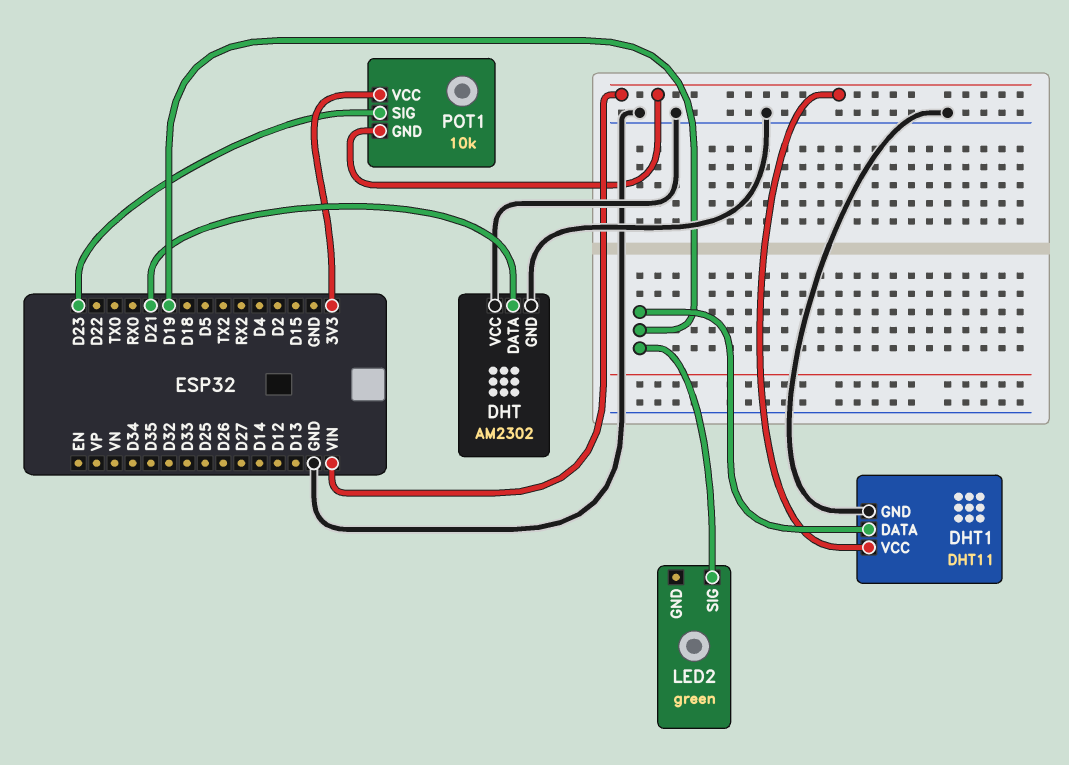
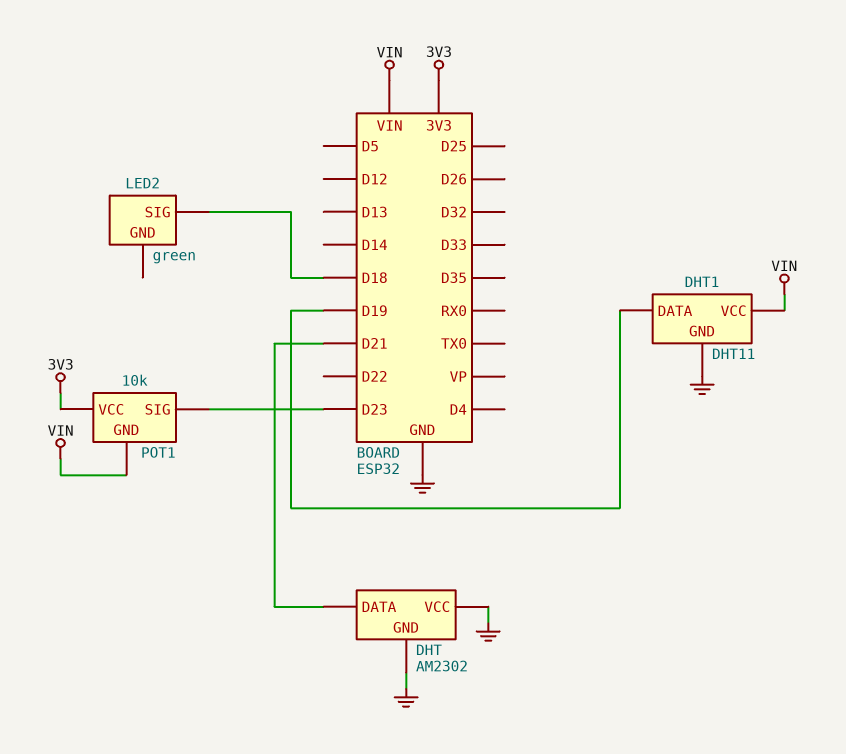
LED2 pin SIG: D19 -> D18

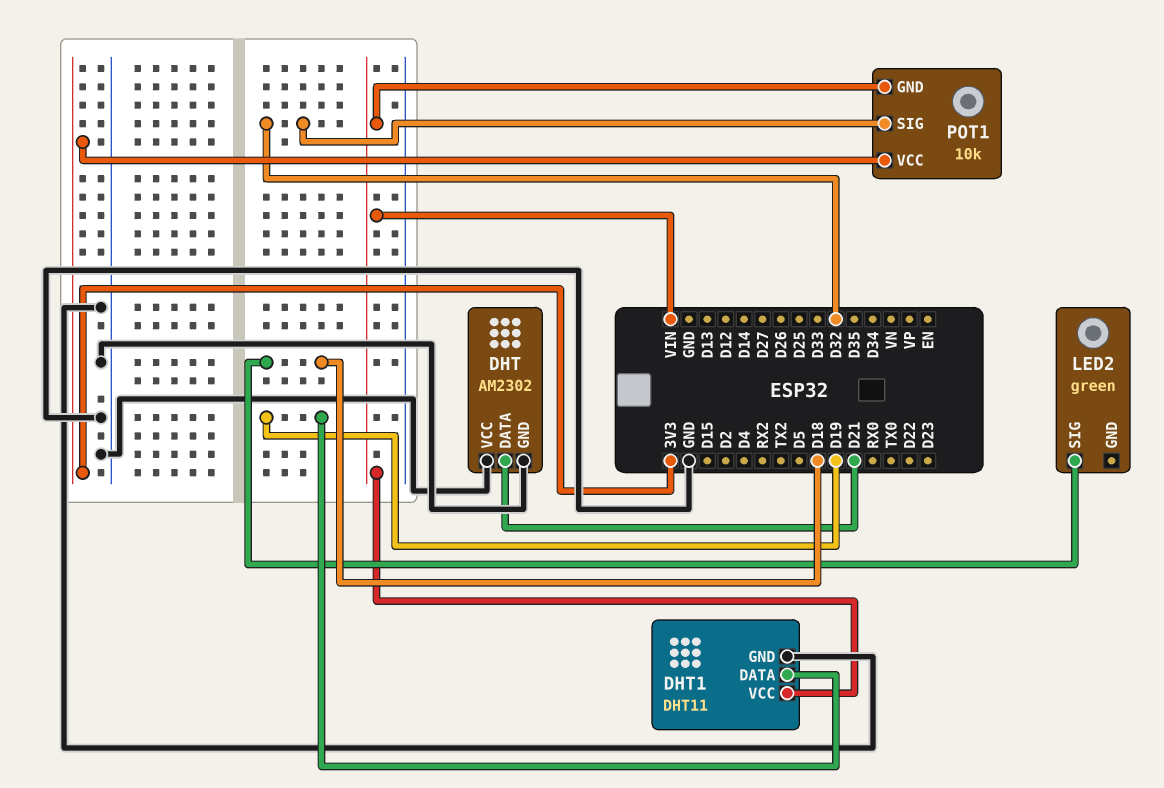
POT1 pin SIG: D23 -> D32

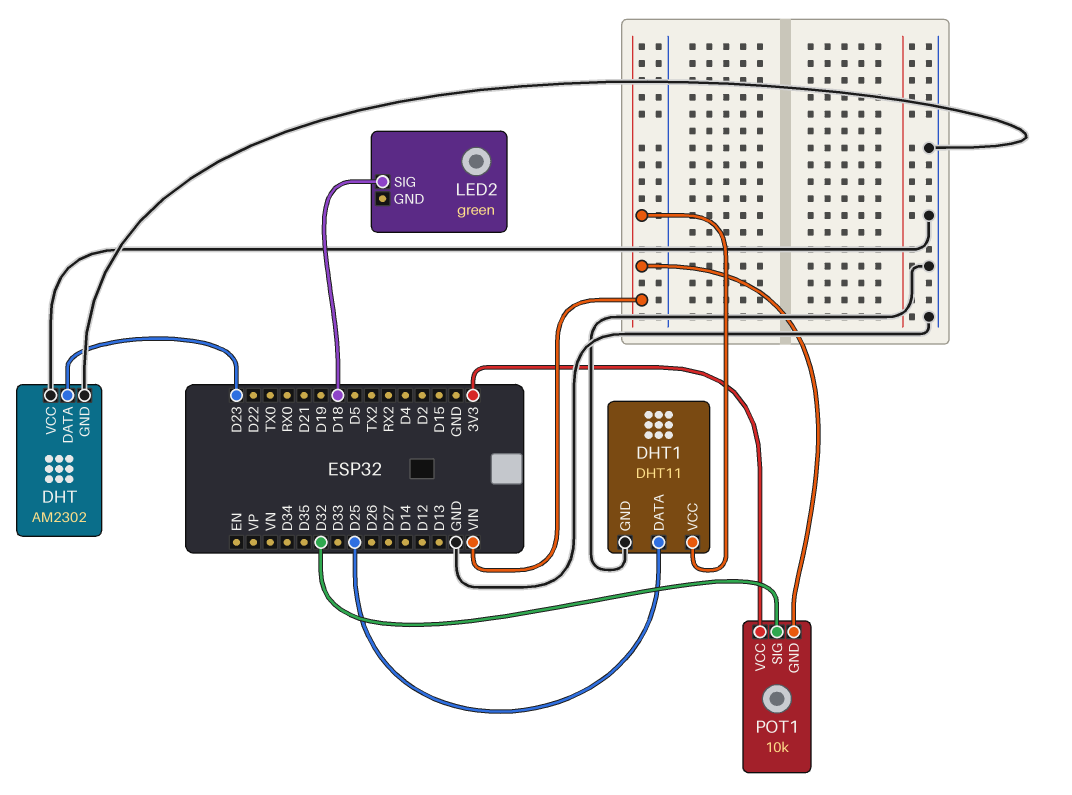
DHT pin DATA: D21 -> D23
DHT1 pin DATA: D19 -> D25

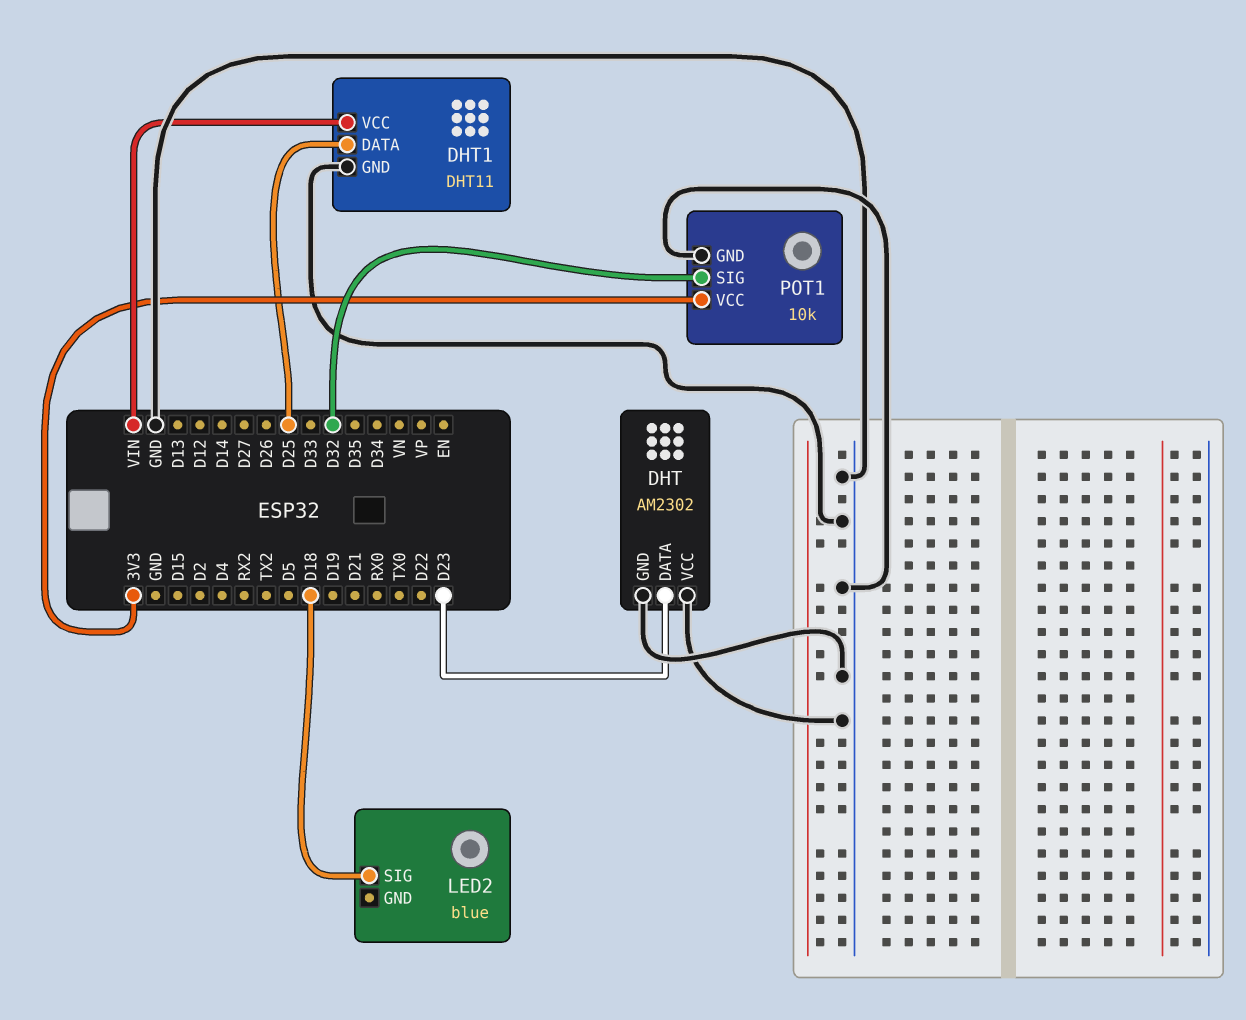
LED2: green -> blue
POT1 pin GND: VIN -> GND

